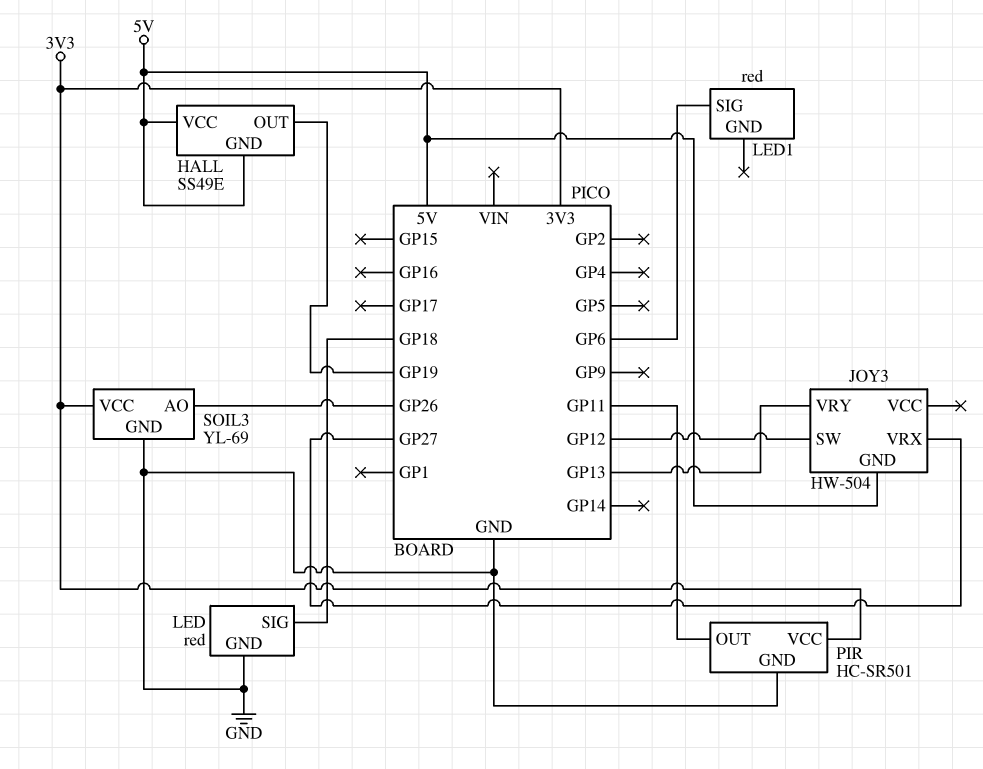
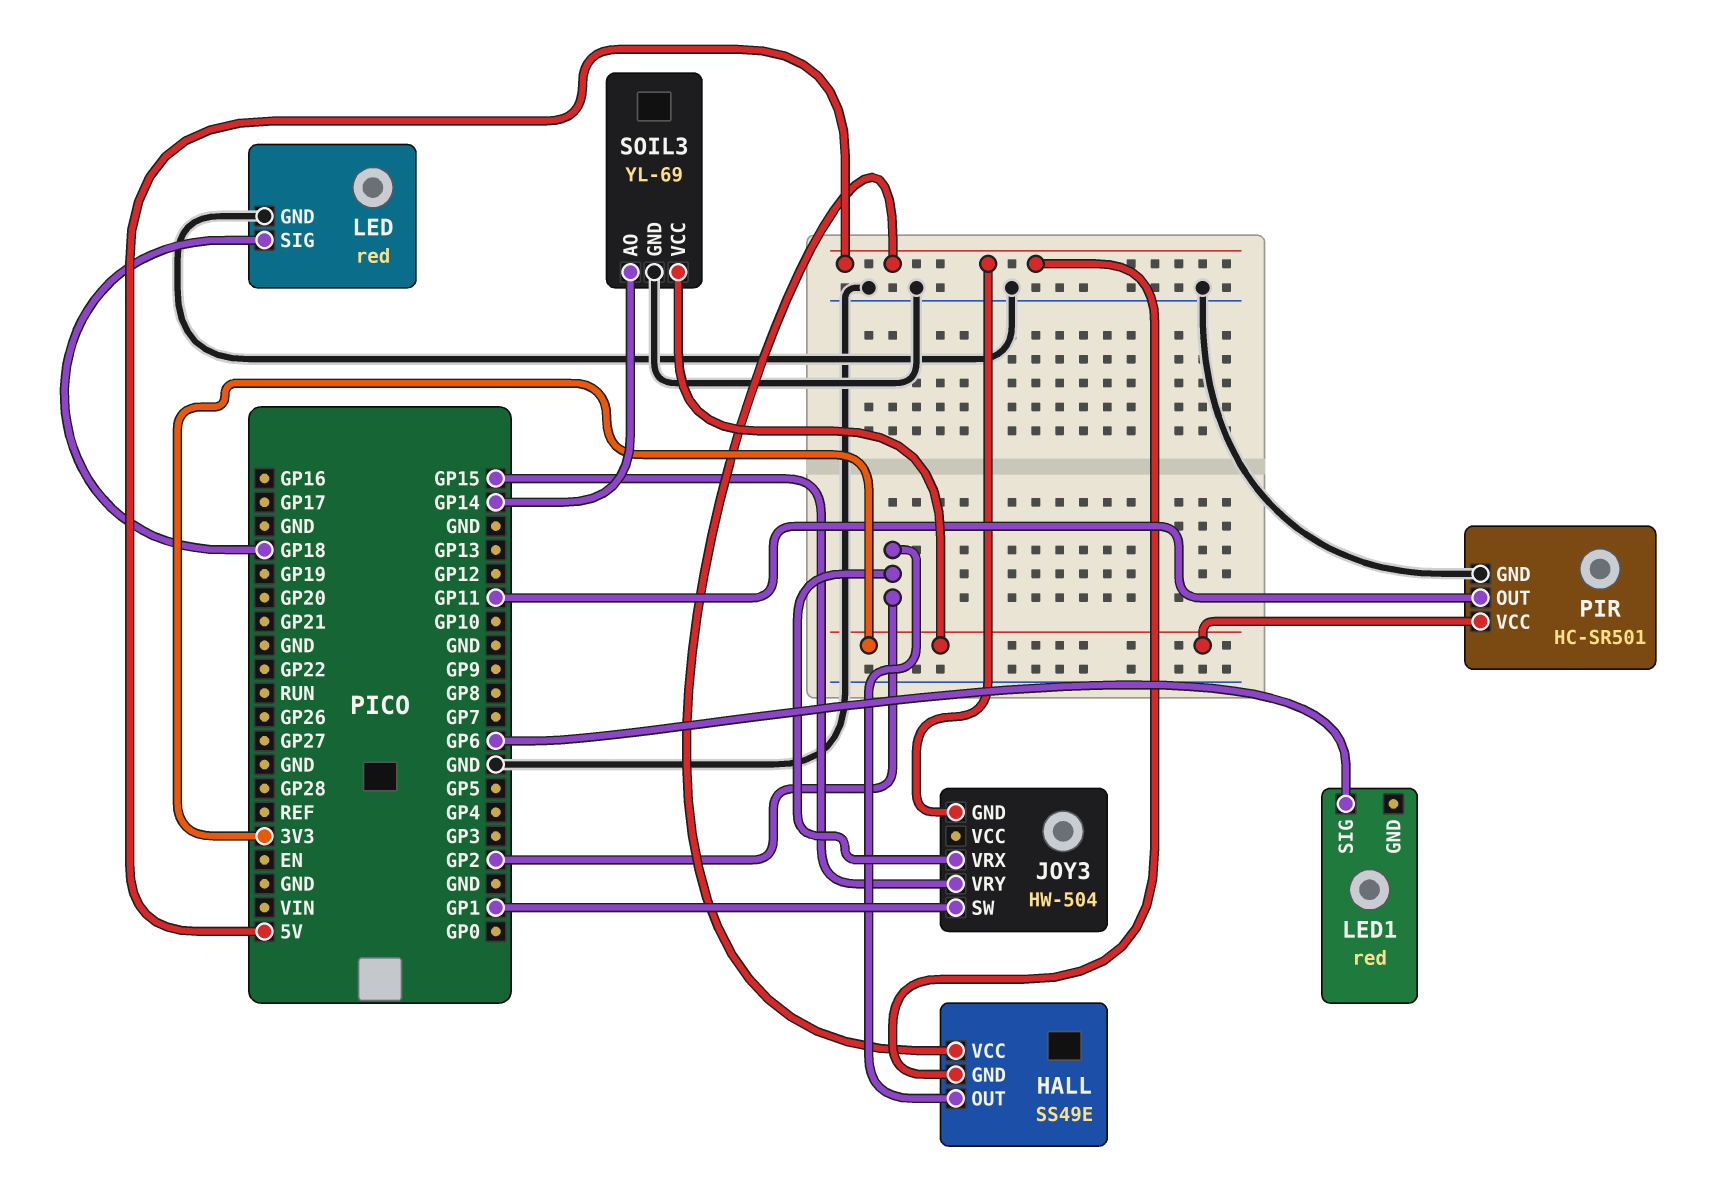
HALL pin OUT: GP19 -> GP2
JOY3 pin SW: GP12 -> GP1
JOY3 pin VRX: GP27 -> GP2
JOY3 pin VRY: GP13 -> GP15
SOIL3 pin AO: GP26 -> GP14

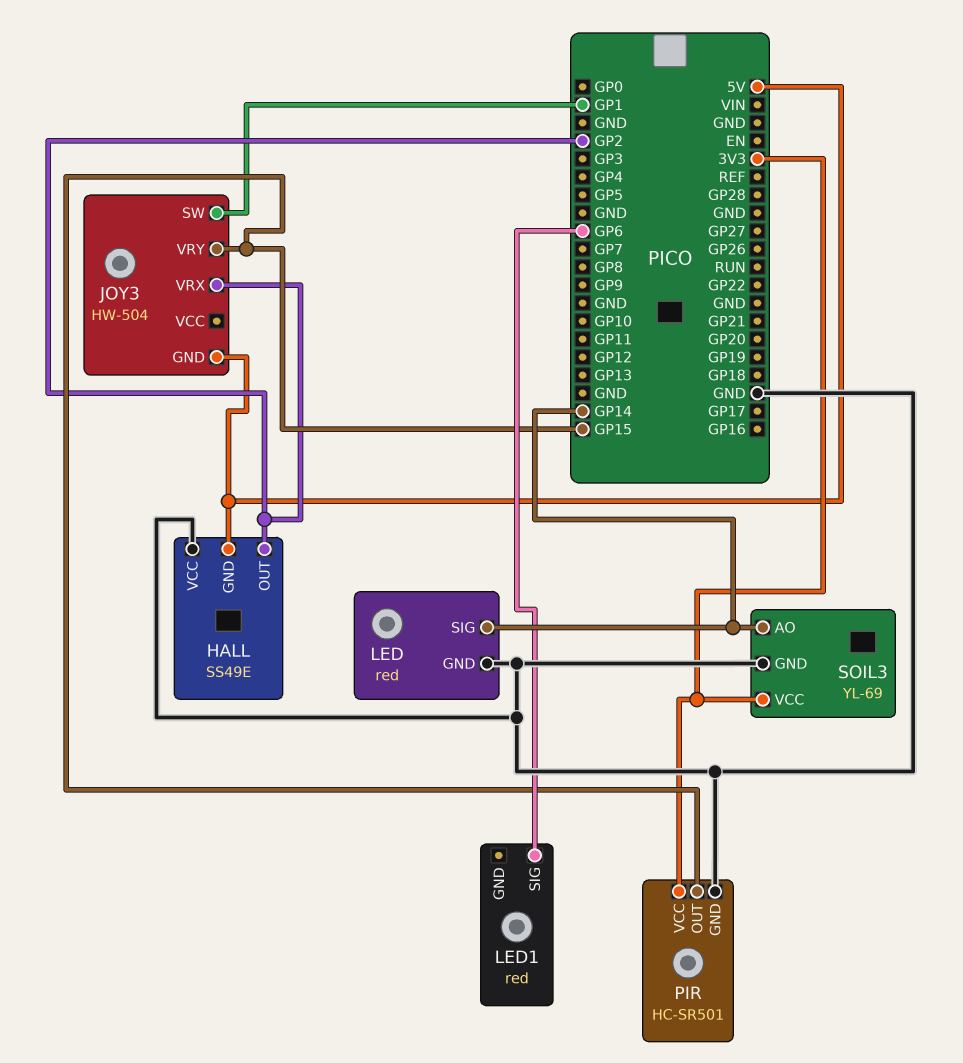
HALL pin VCC: 5V -> GND
LED pin SIG: GP18 -> GP14
PIR pin OUT: GP11 -> GP15

